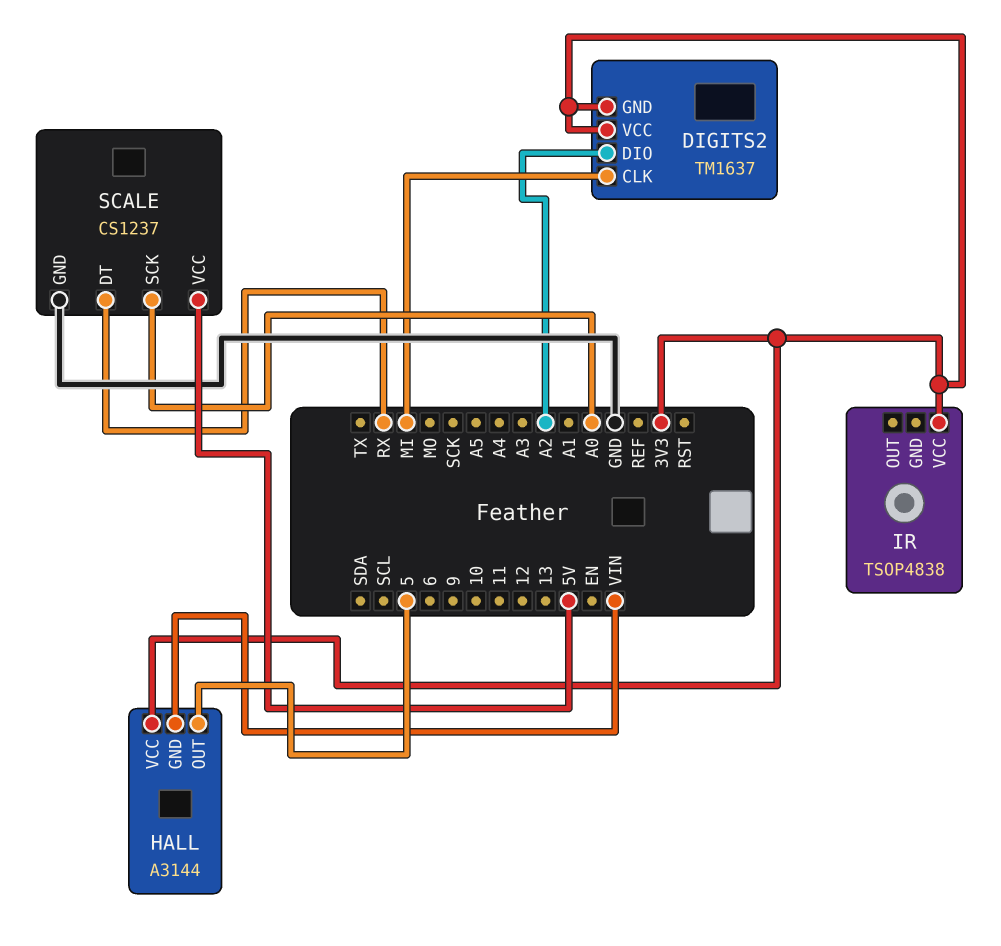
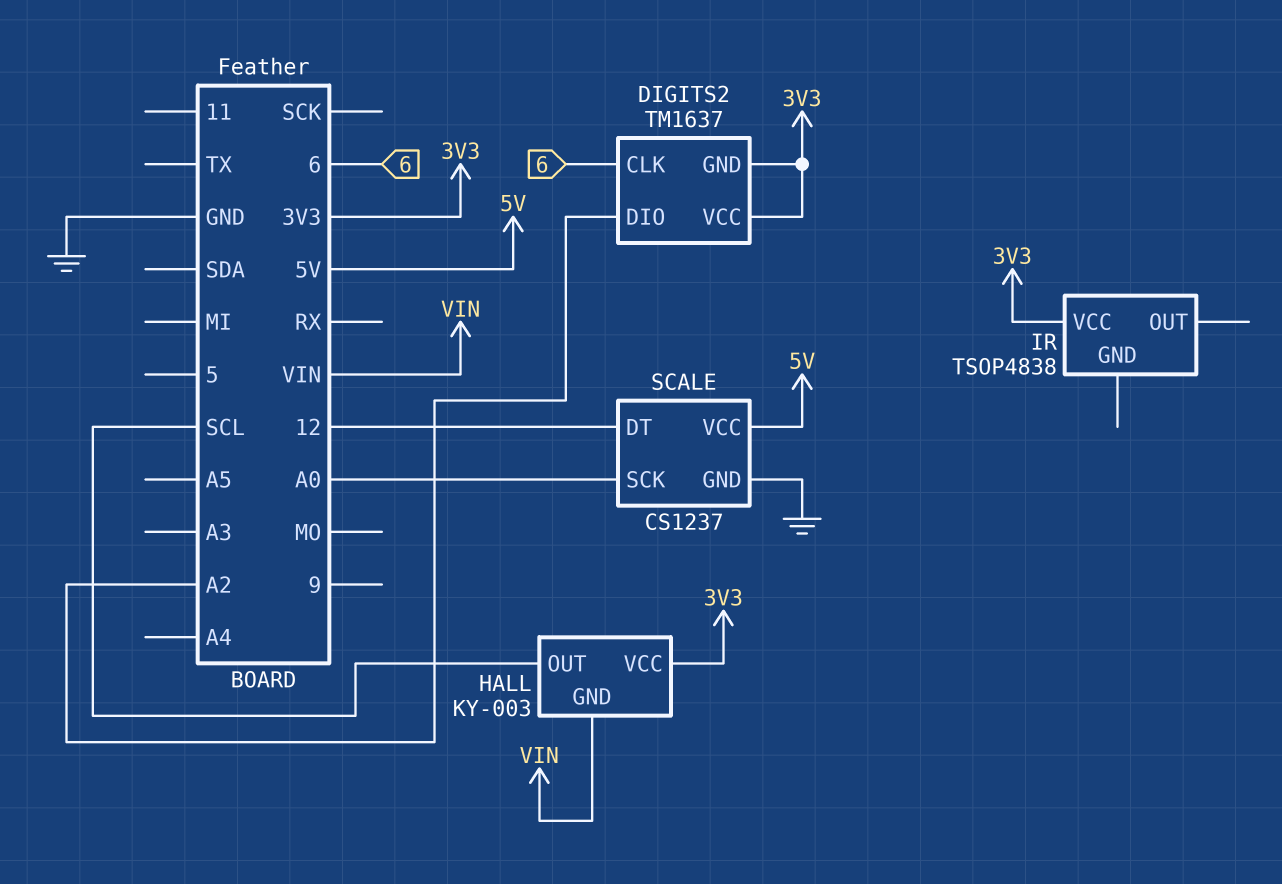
DIGITS2 pin CLK: MI -> 6
HALL: A3144 -> KY-003
HALL pin OUT: 5 -> SCL
SCALE pin DT: RX -> 12

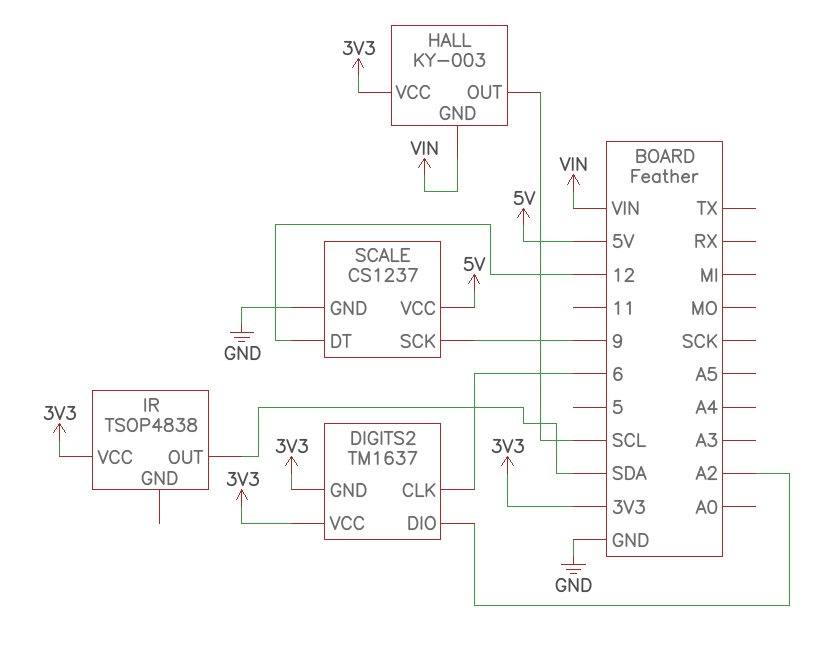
IR pin OUT: none -> SDA
SCALE pin SCK: A0 -> 9

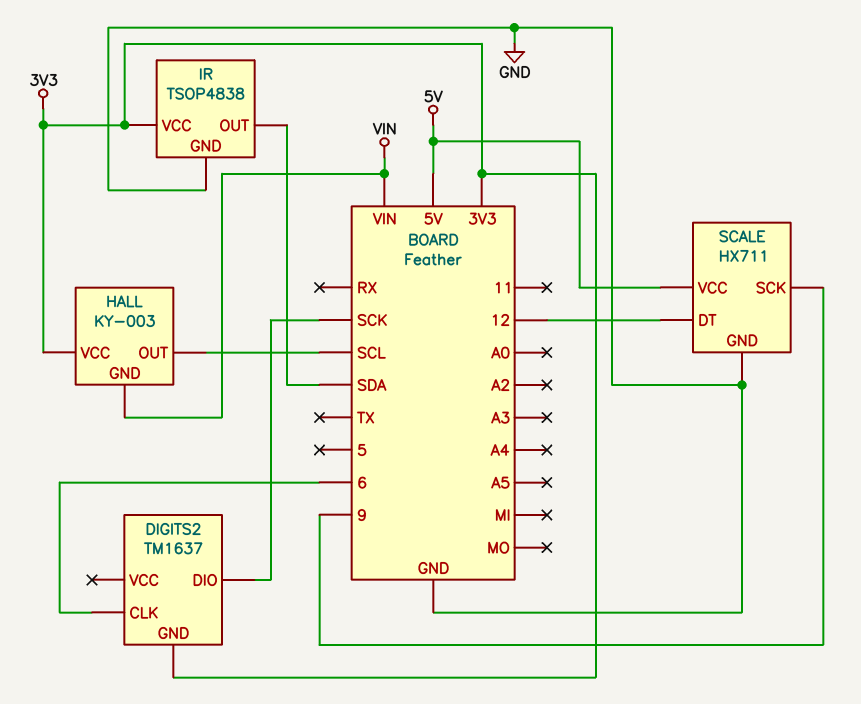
DIGITS2 pin DIO: A2 -> SCK
DIGITS2 pin VCC: 3V3 -> none
IR pin GND: none -> GND
SCALE: CS1237 -> HX711

